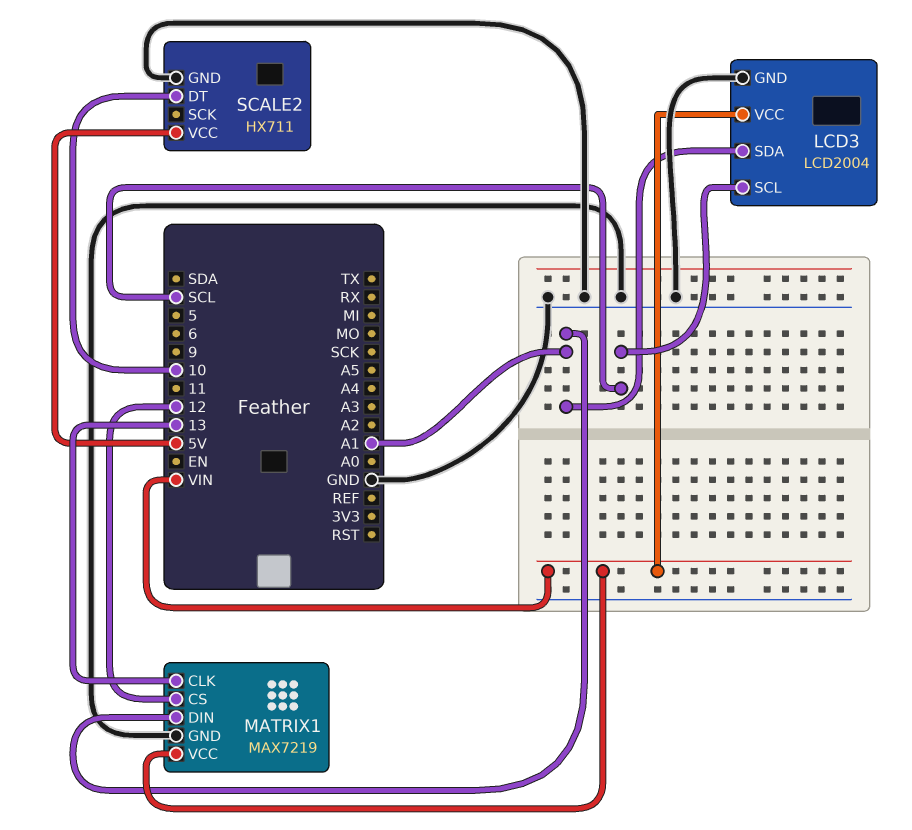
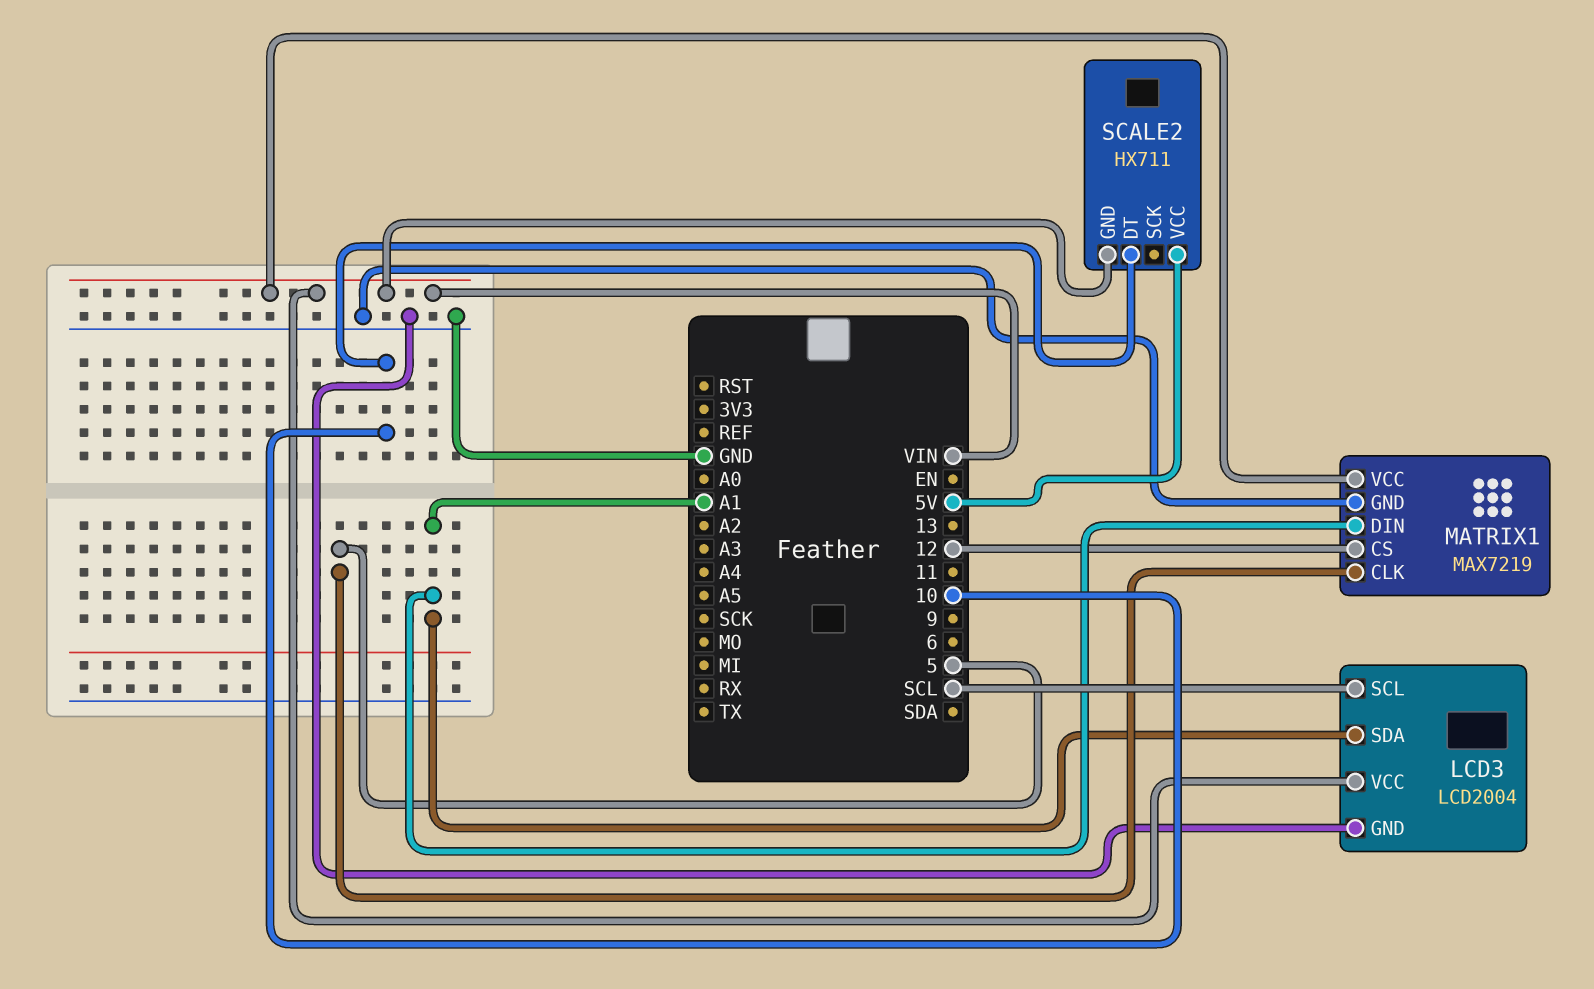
MATRIX1 pin CLK: 13 -> 5
SCALE2 pin GND: GND -> VIN

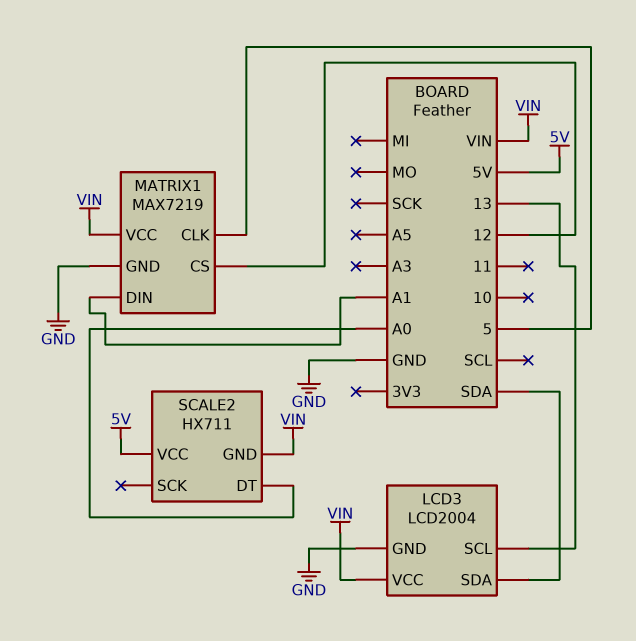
LCD3 pin SCL: SCL -> 13
LCD3 pin SDA: A1 -> SDA
SCALE2 pin DT: 10 -> A0

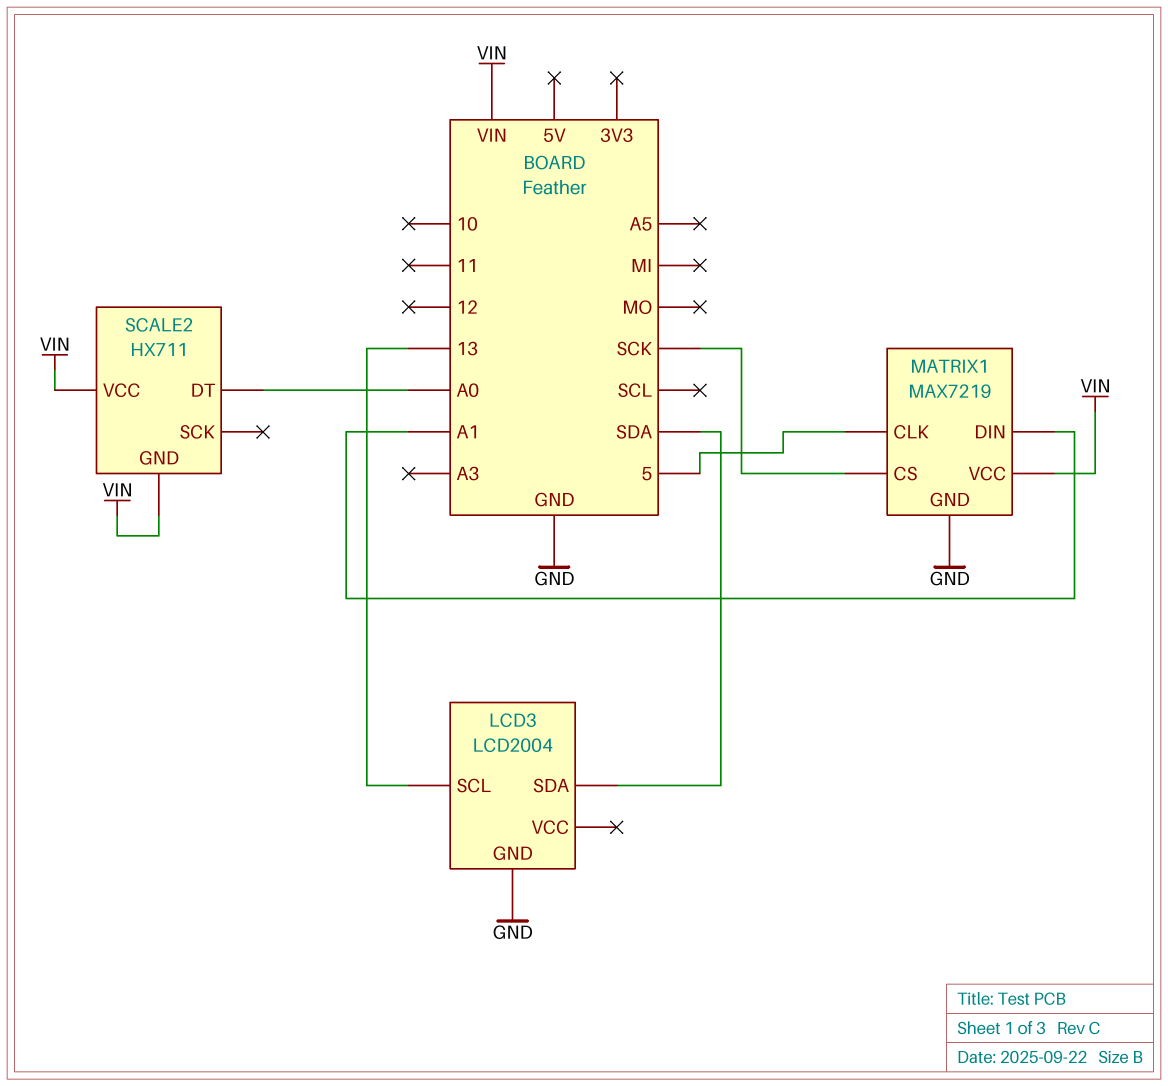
LCD3 pin VCC: VIN -> none
MATRIX1 pin CS: 12 -> SCK
SCALE2 pin VCC: 5V -> VIN

